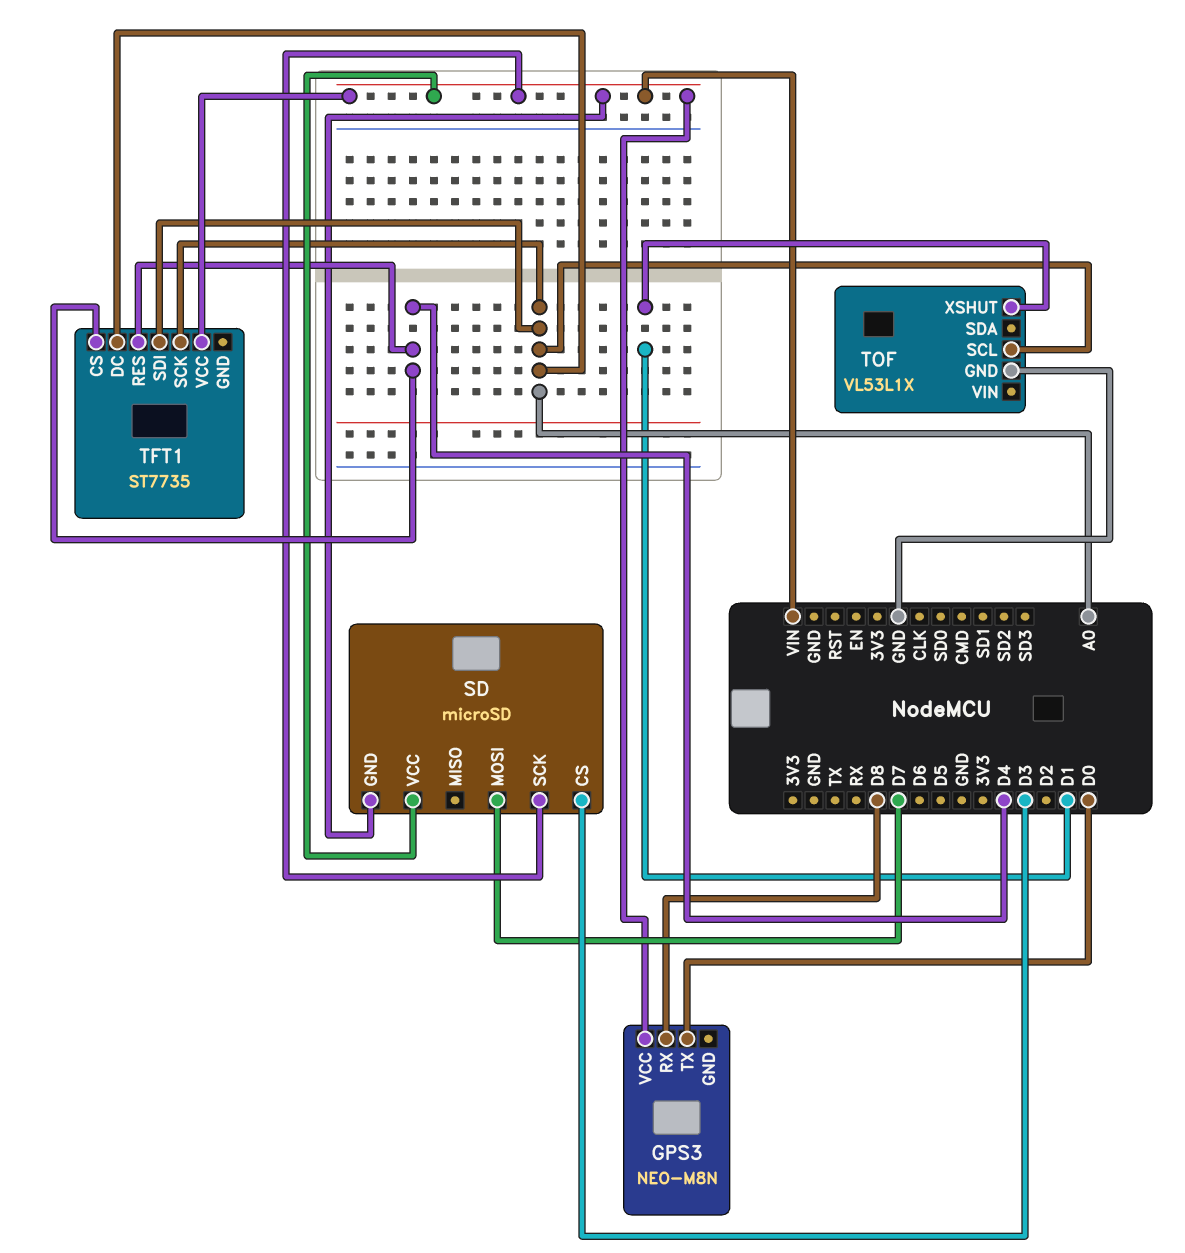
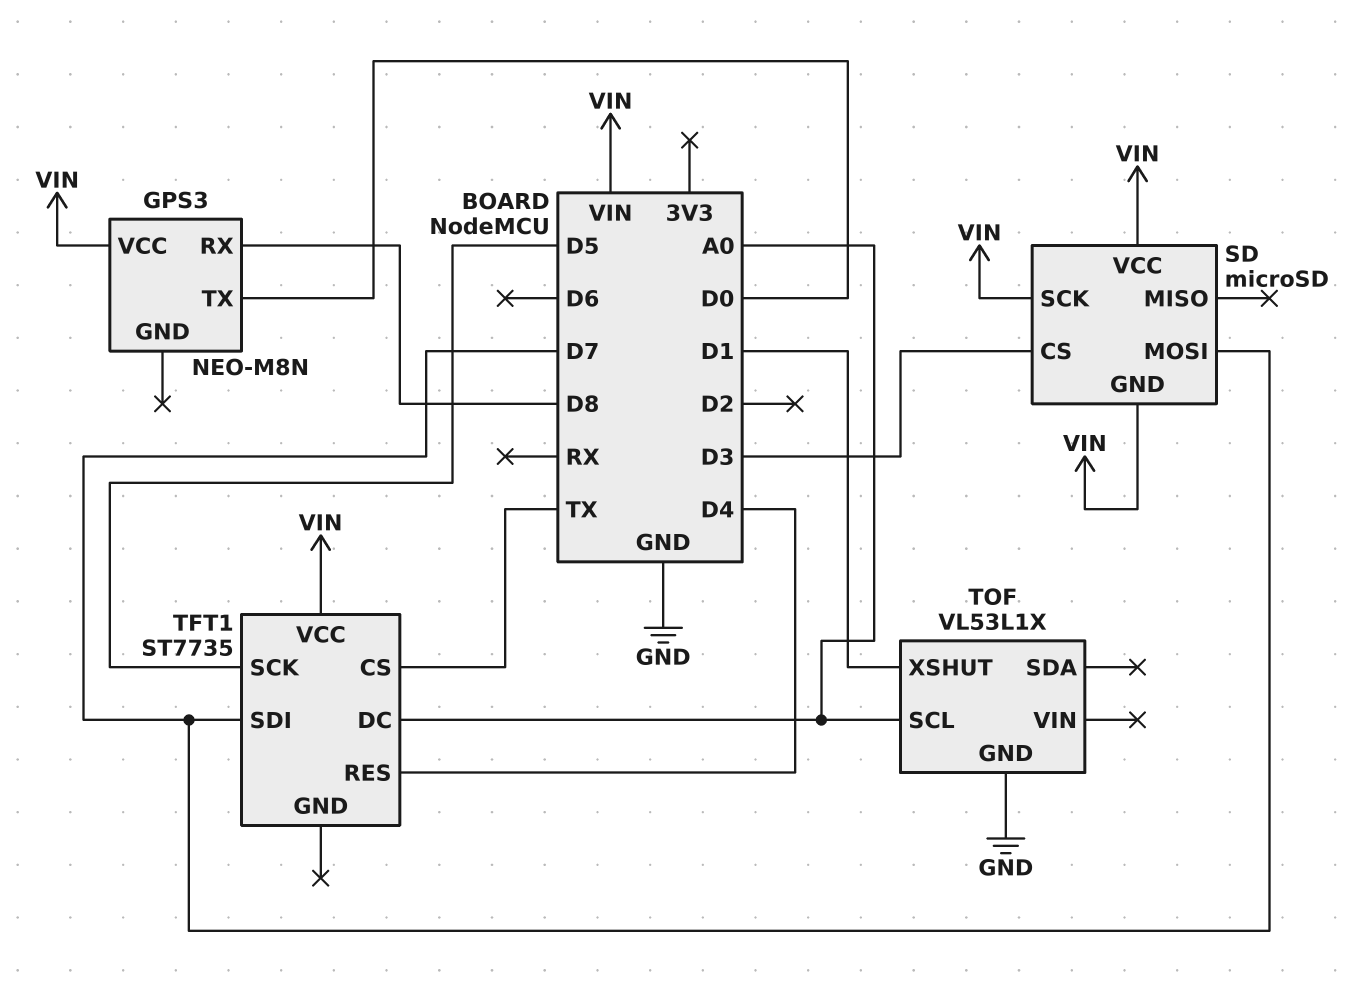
TFT1 pin CS: D4 -> TX
TFT1 pin SCK: A0 -> D5
TFT1 pin SDI: A0 -> D7

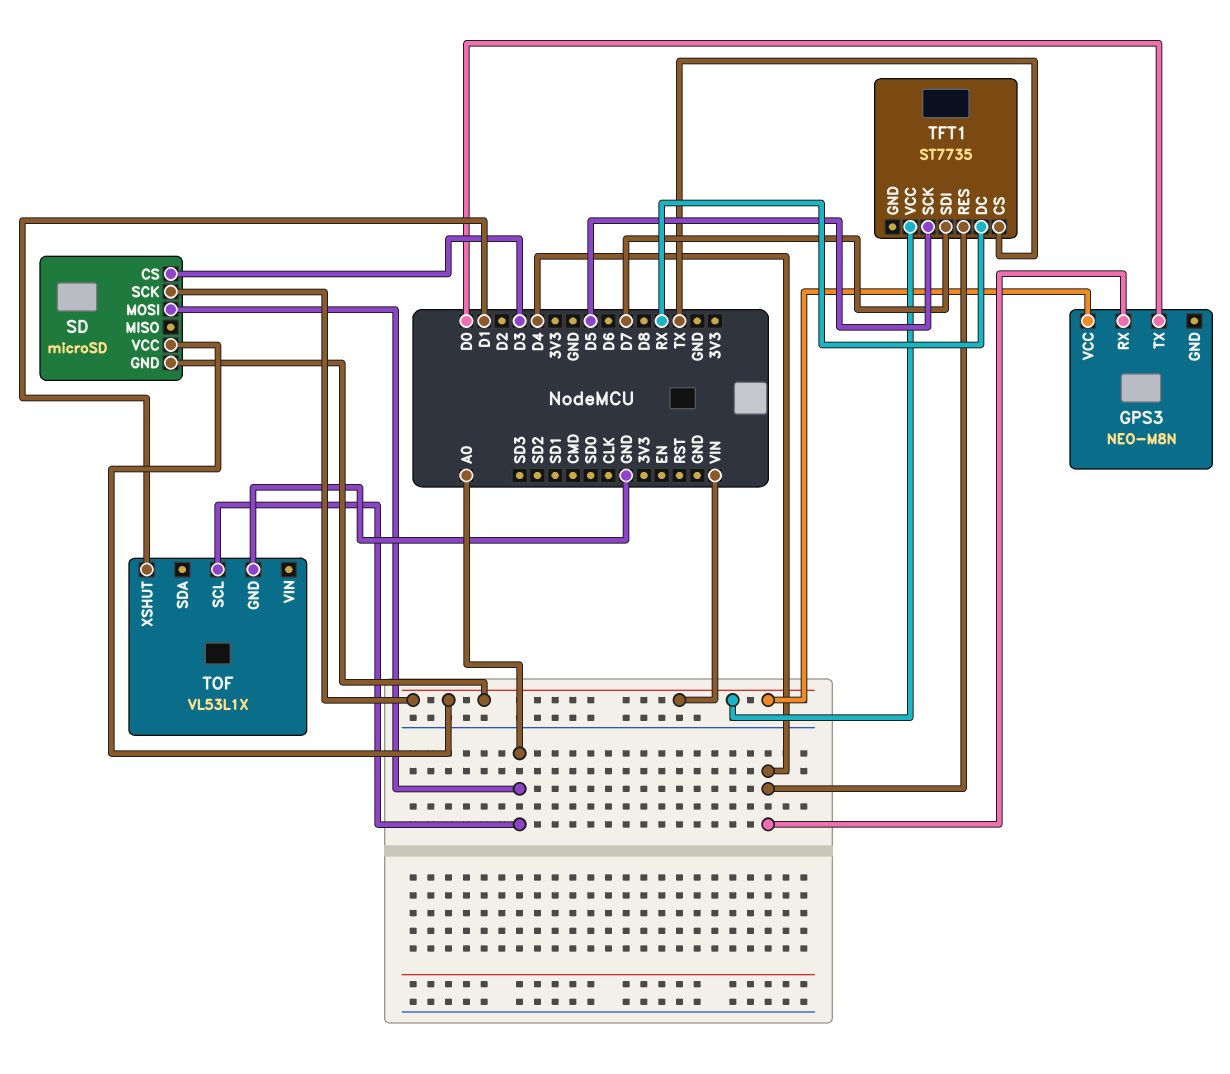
GPS3 pin RX: D8 -> D4
SD pin MOSI: D7 -> A0
TFT1 pin DC: A0 -> RX

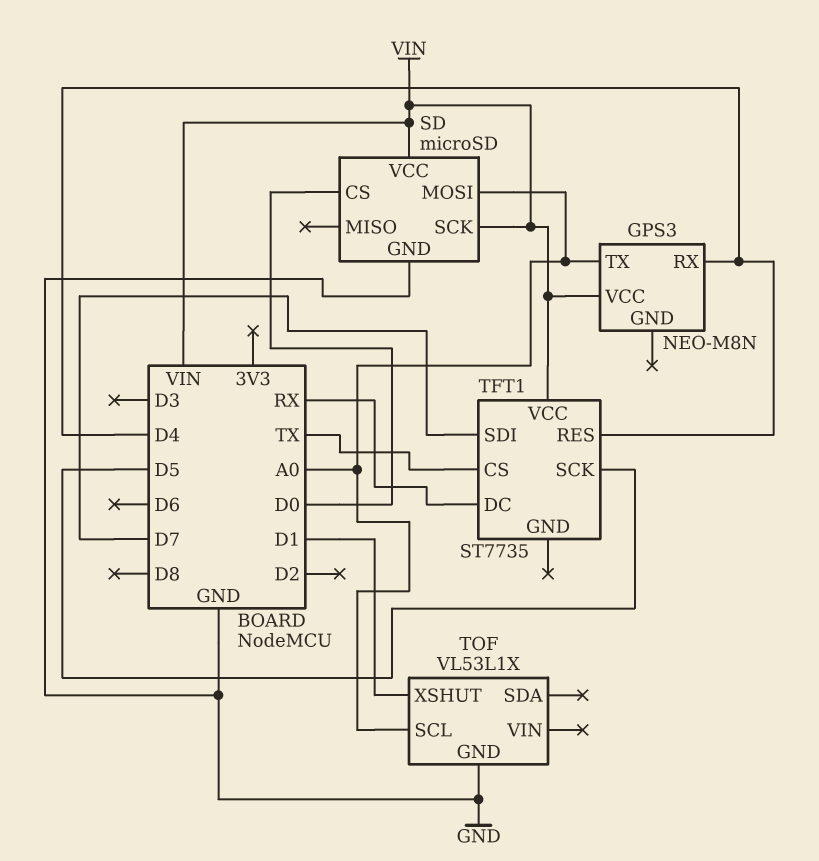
GPS3 pin TX: D0 -> A0
SD pin CS: D3 -> D0
SD pin GND: VIN -> GND

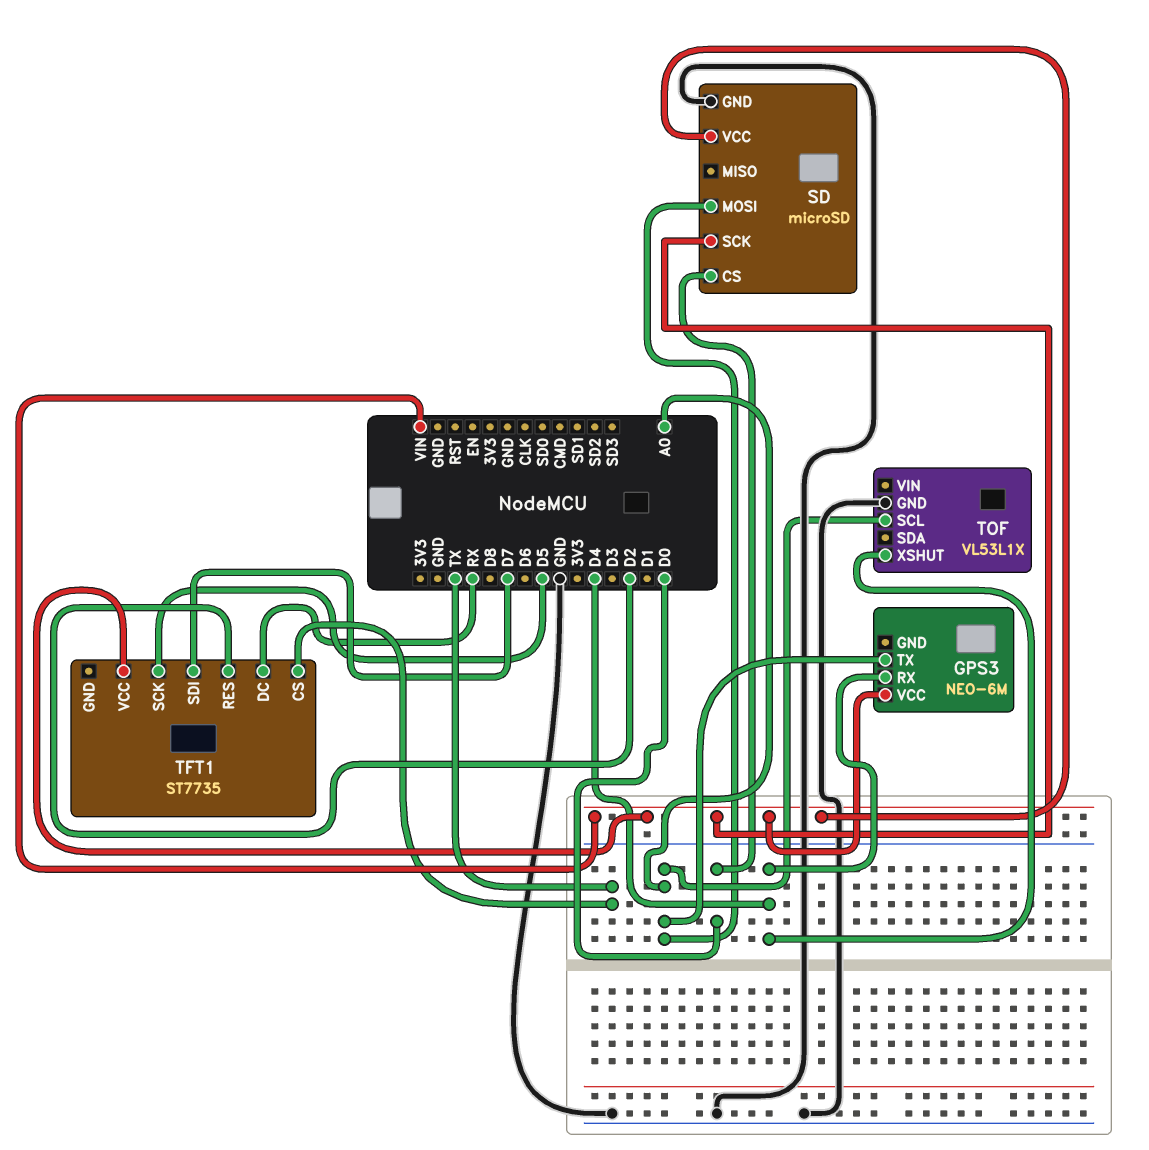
GPS3: NEO-M8N -> NEO-6M
TFT1 pin RES: D4 -> D2
TOF pin XSHUT: D1 -> D4

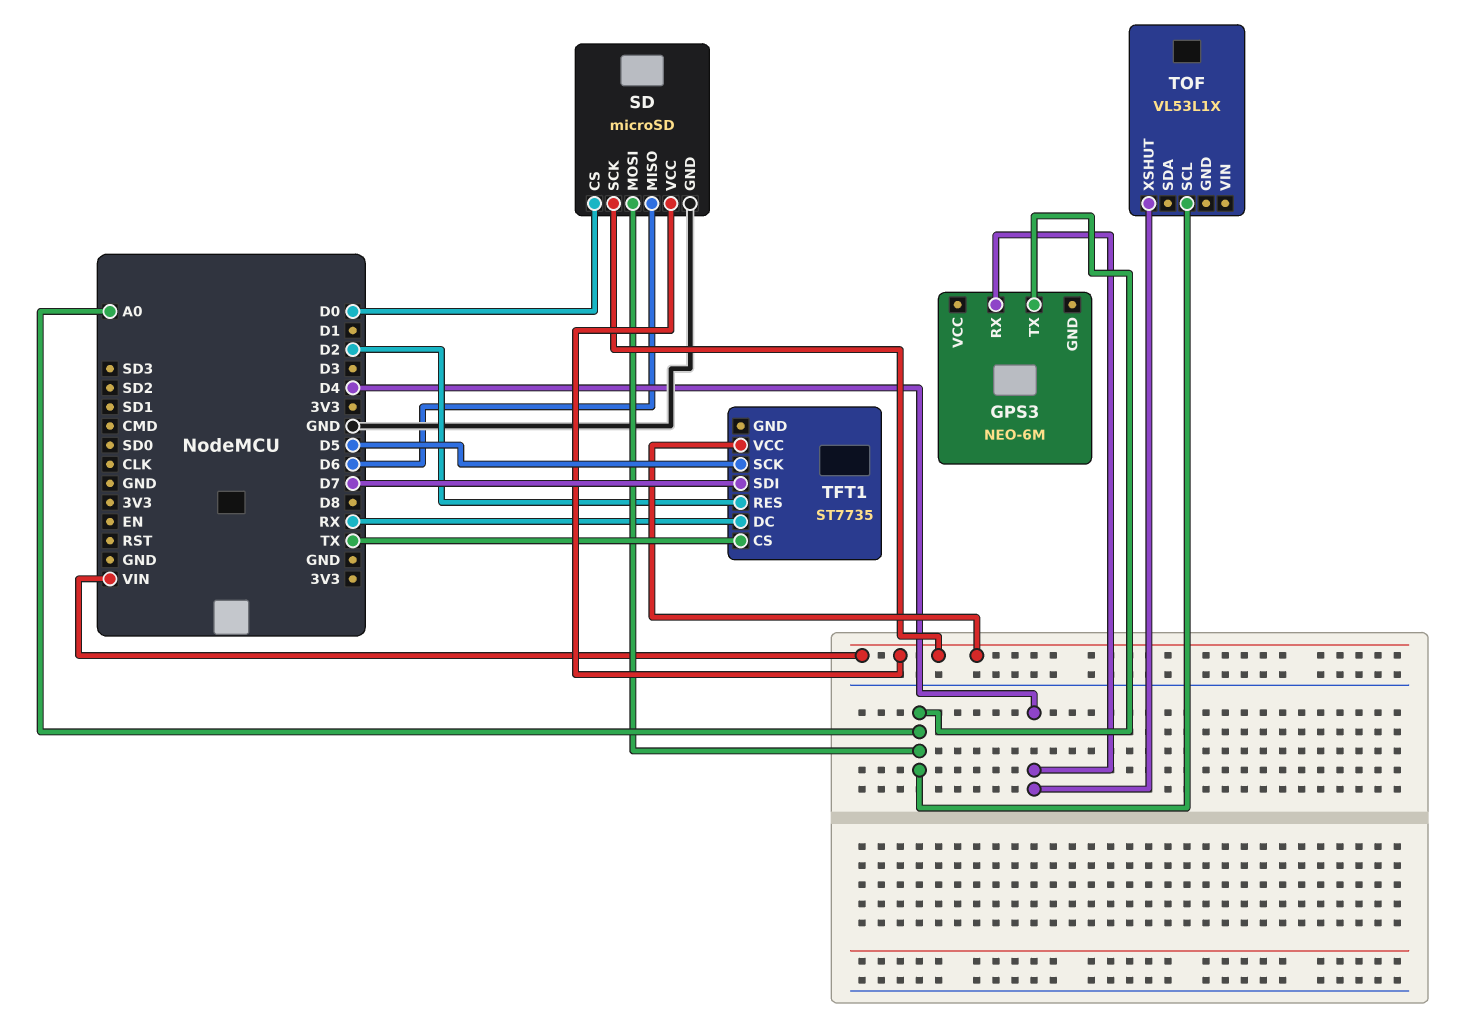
GPS3 pin VCC: VIN -> none
SD pin MISO: none -> D6
TOF pin GND: GND -> none

